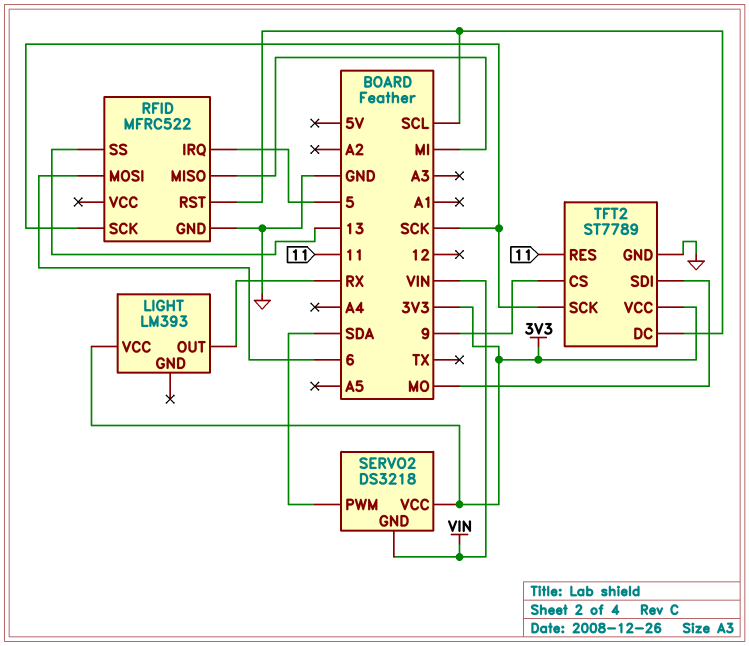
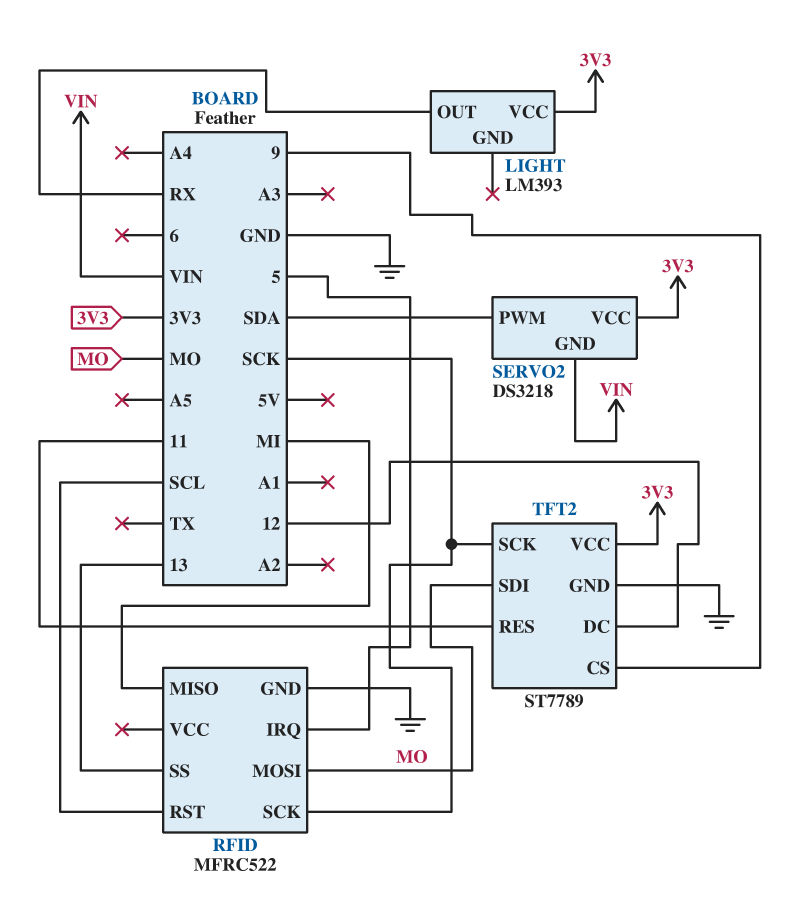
RFID pin MOSI: 6 -> MO
TFT2 pin DC: SCL -> 12

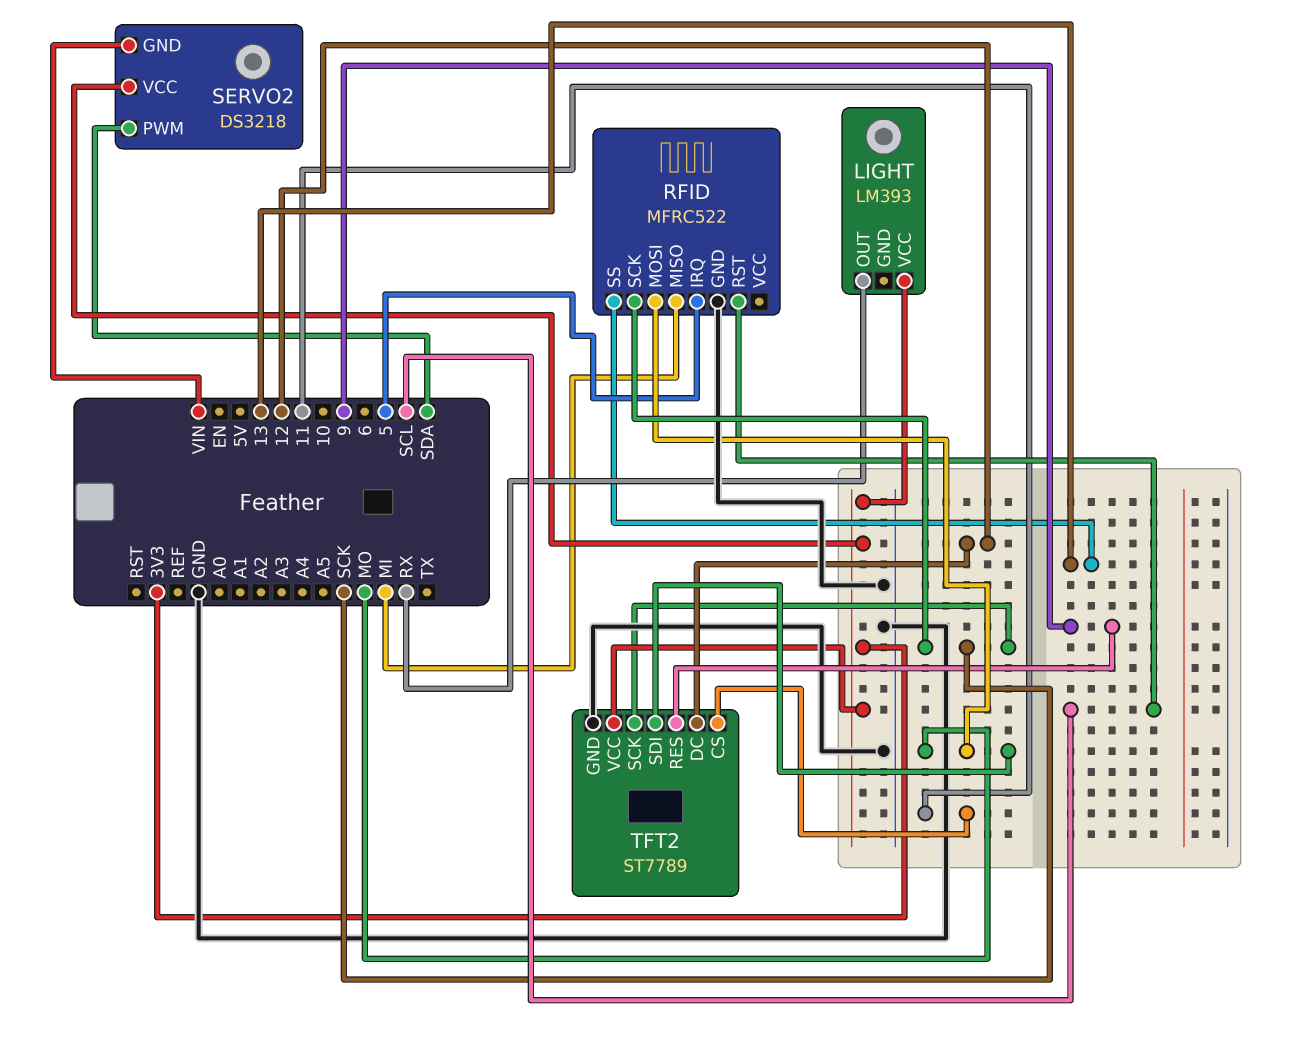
TFT2 pin CS: 9 -> 11
TFT2 pin RES: 11 -> 9

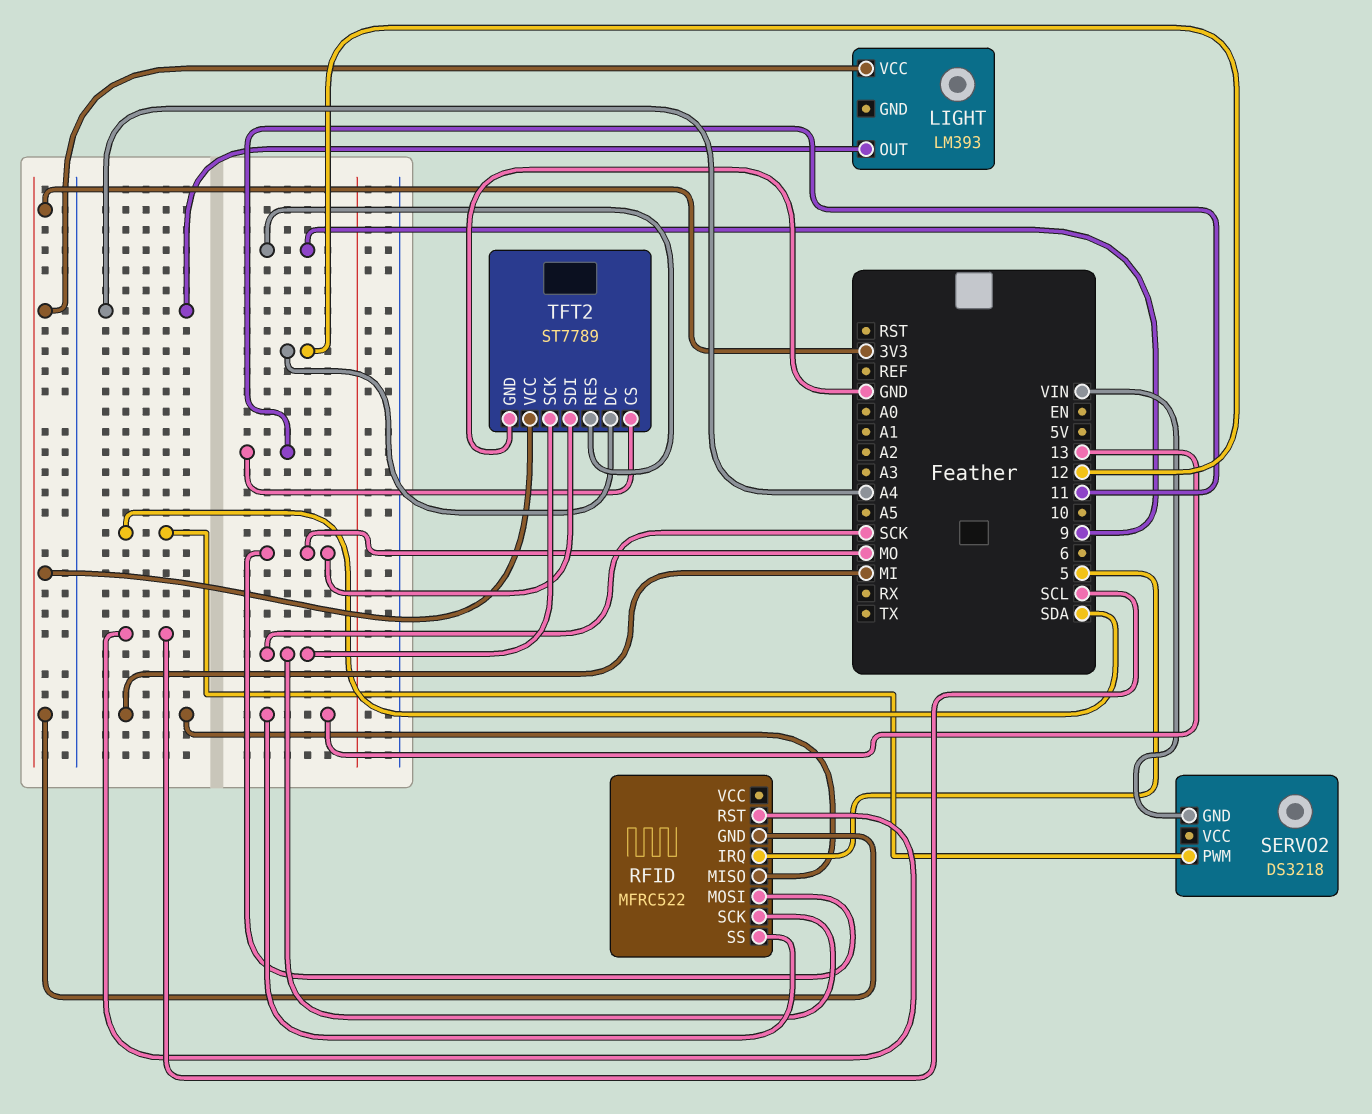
LIGHT pin OUT: RX -> A4
RFID pin GND: GND -> 3V3
SERVO2 pin VCC: 3V3 -> none

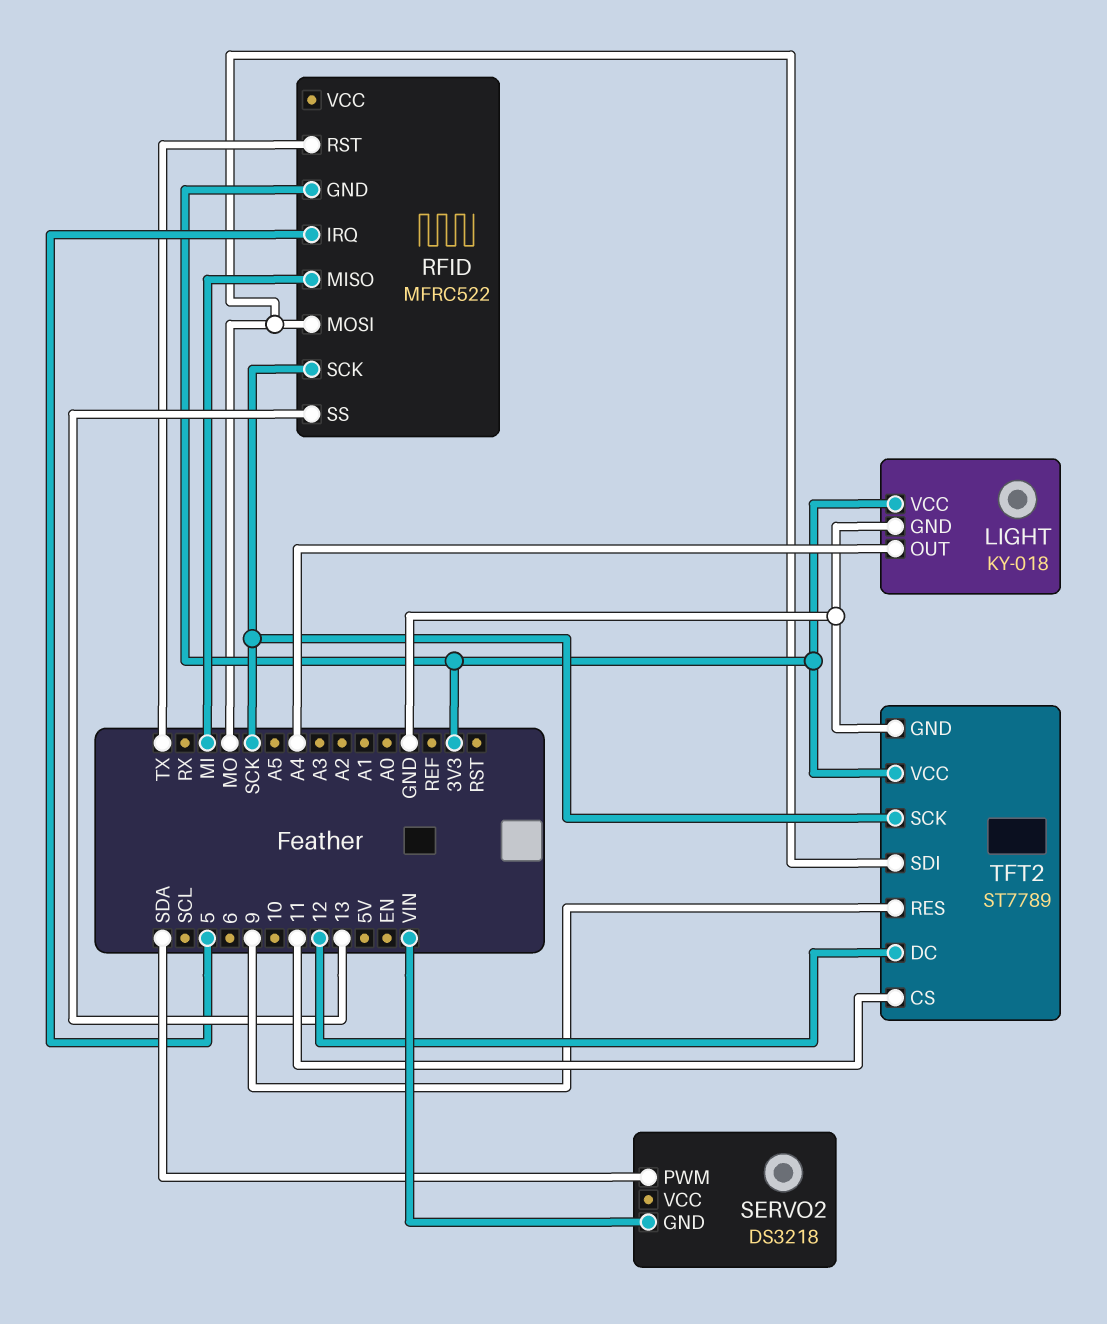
LIGHT: LM393 -> KY-018
LIGHT pin GND: none -> GND
RFID pin RST: SCL -> TX

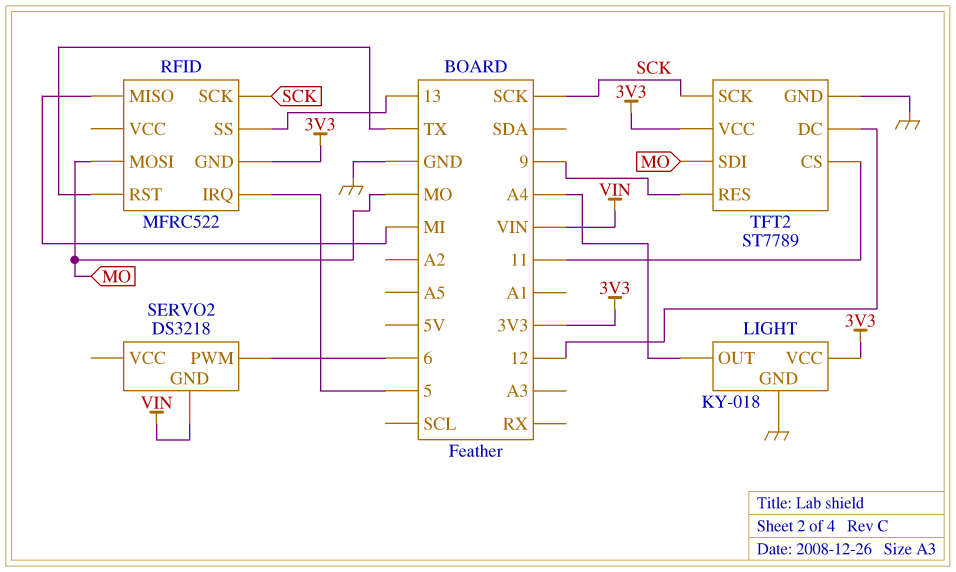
SERVO2 pin PWM: SDA -> 6

